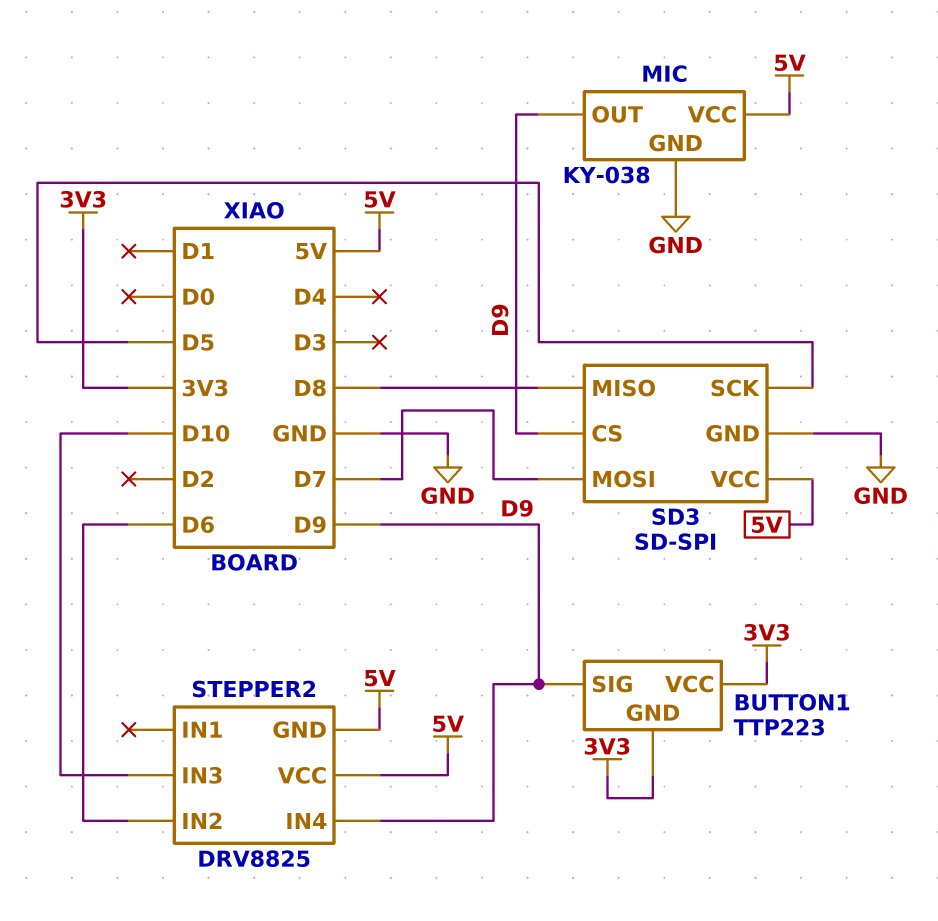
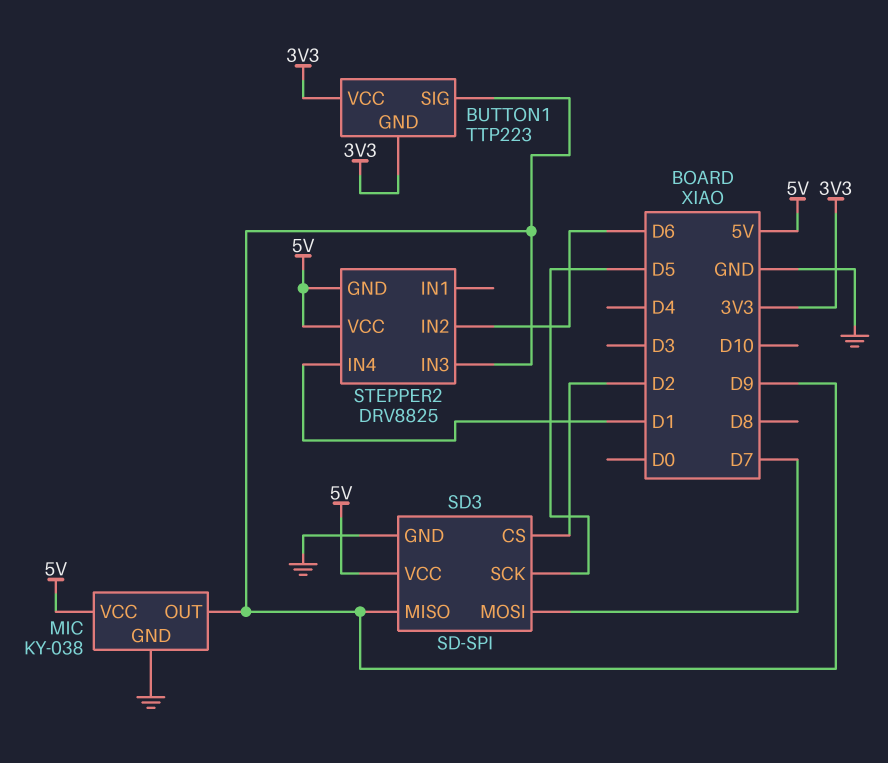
SD3 pin CS: D9 -> D2
SD3 pin MISO: D8 -> D9
STEPPER2 pin IN3: D10 -> D9
STEPPER2 pin IN4: D9 -> D1

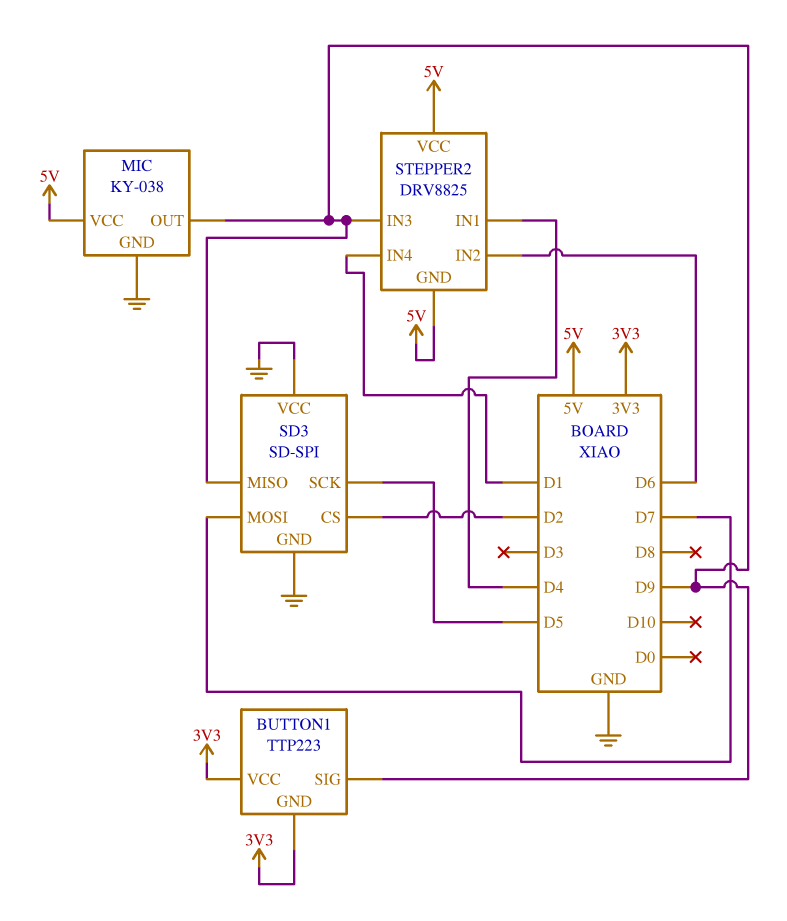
SD3 pin VCC: 5V -> GND
STEPPER2 pin IN1: none -> D4

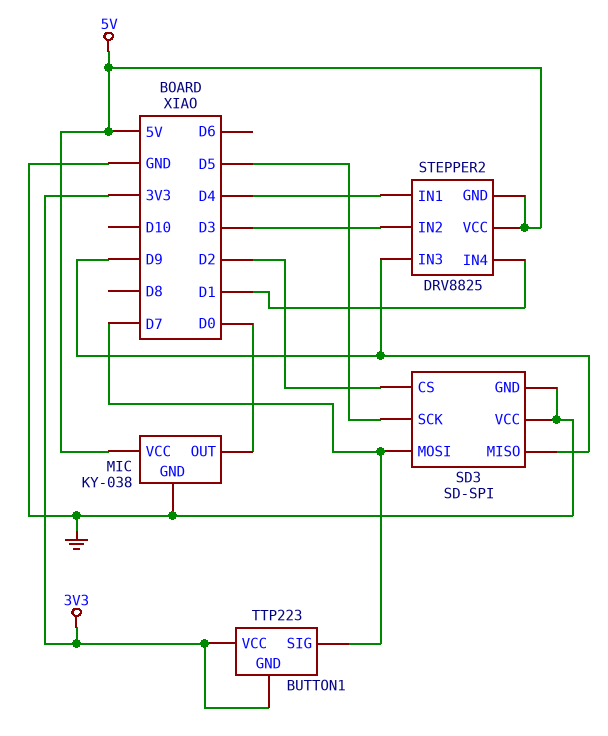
BUTTON1 pin SIG: D9 -> D7
MIC pin OUT: D9 -> D0
STEPPER2 pin IN2: D6 -> D3

